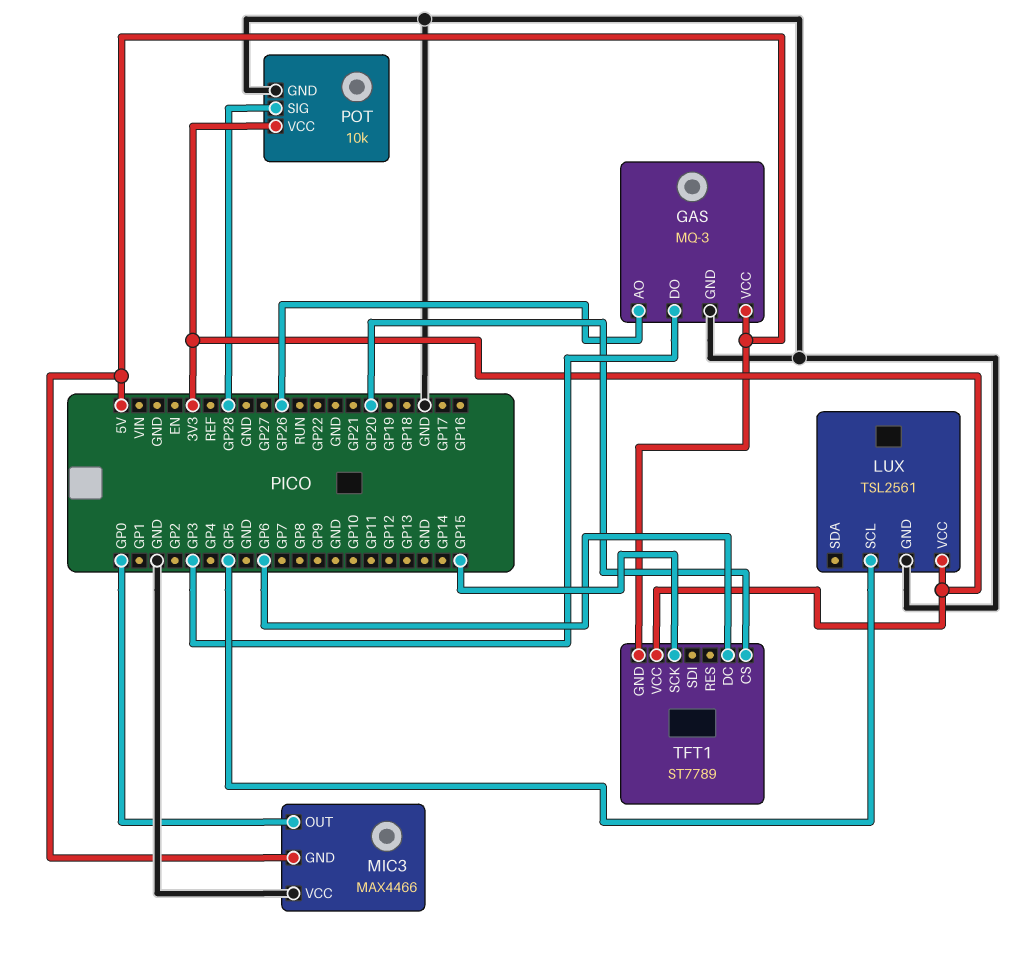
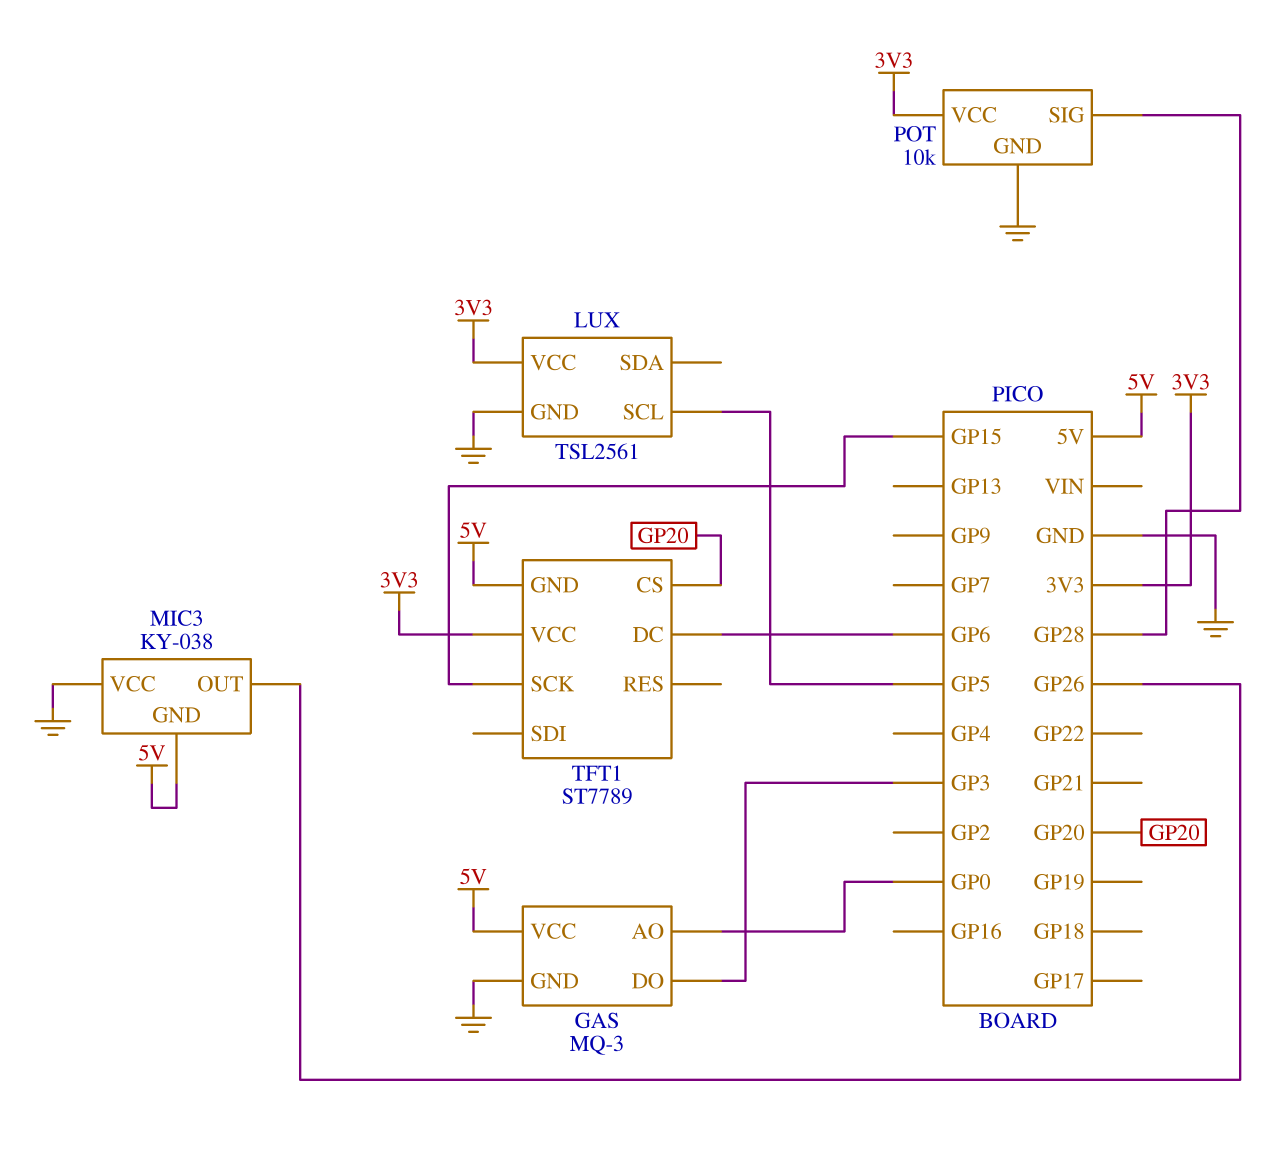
GAS pin AO: GP26 -> GP0
MIC3: MAX4466 -> KY-038
MIC3 pin OUT: GP0 -> GP26

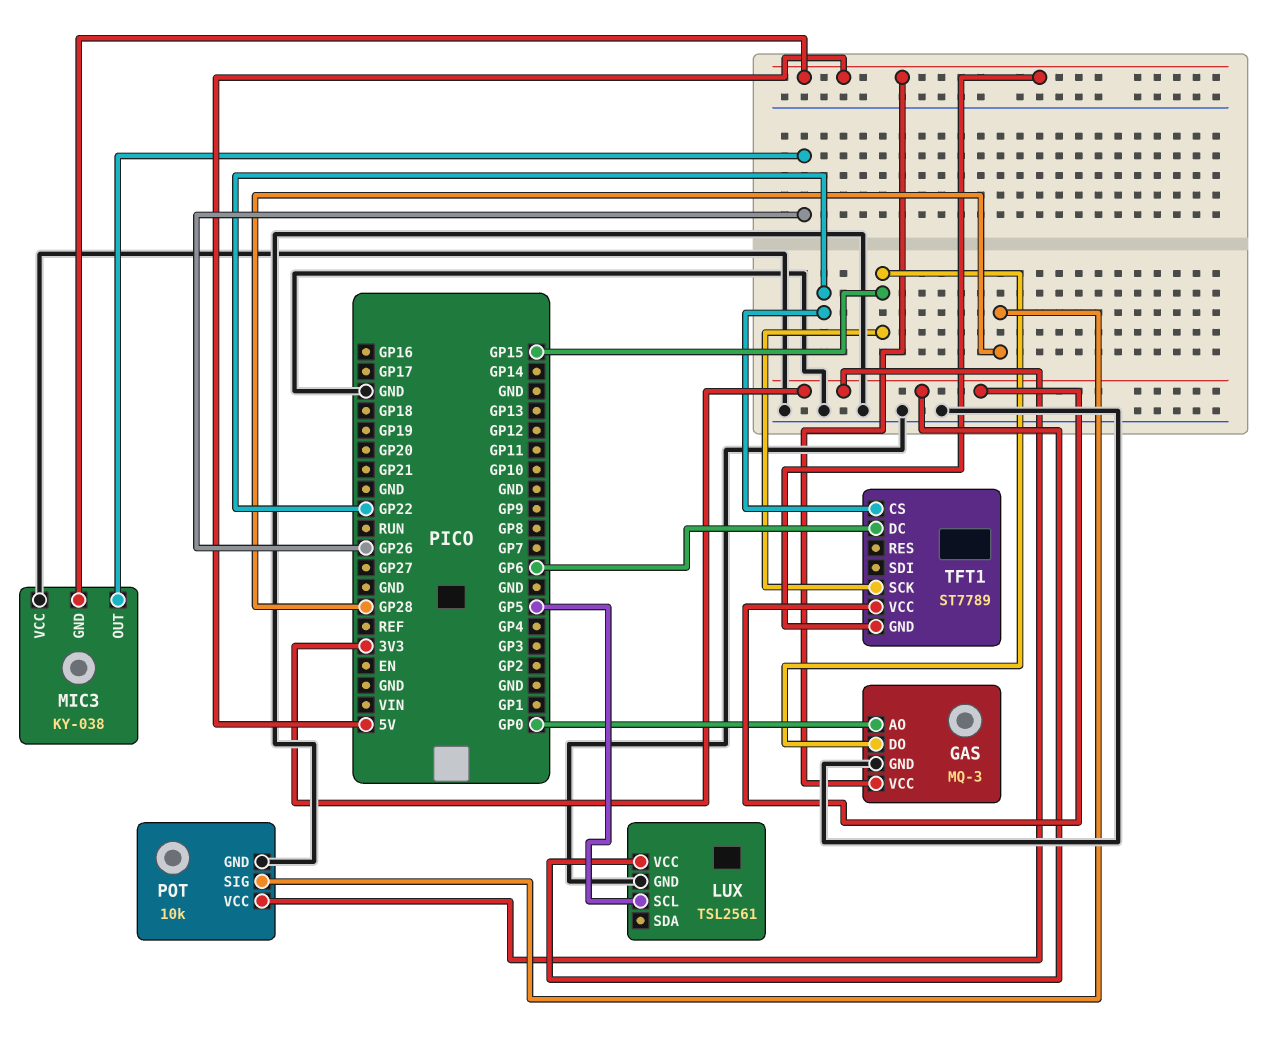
GAS pin DO: GP3 -> GP15
TFT1 pin CS: GP20 -> GP22

